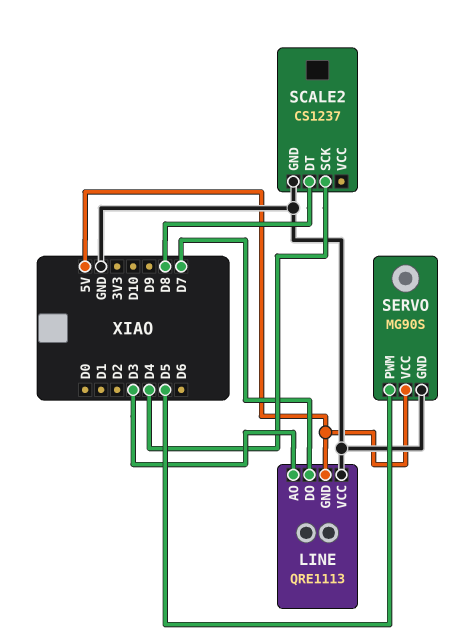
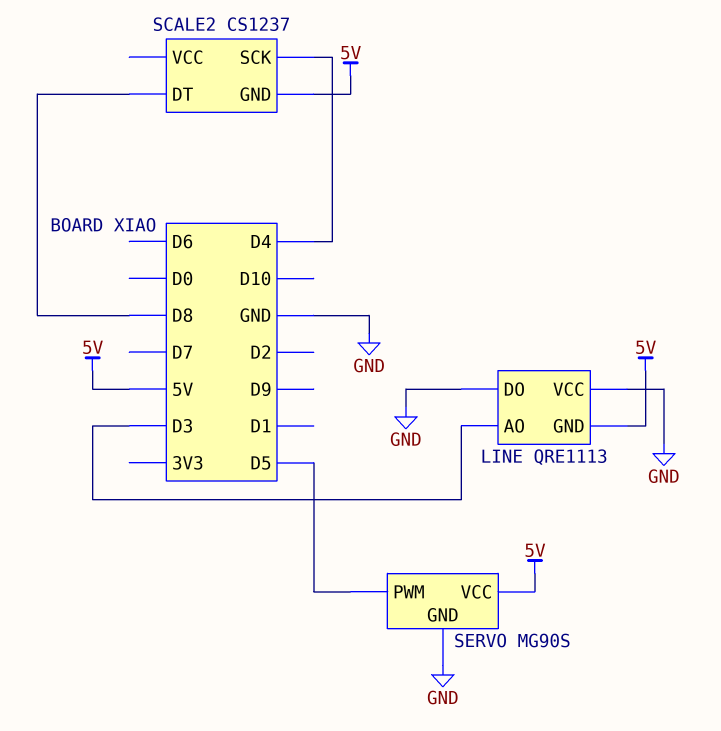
LINE pin DO: D7 -> GND
SCALE2 pin GND: GND -> 5V

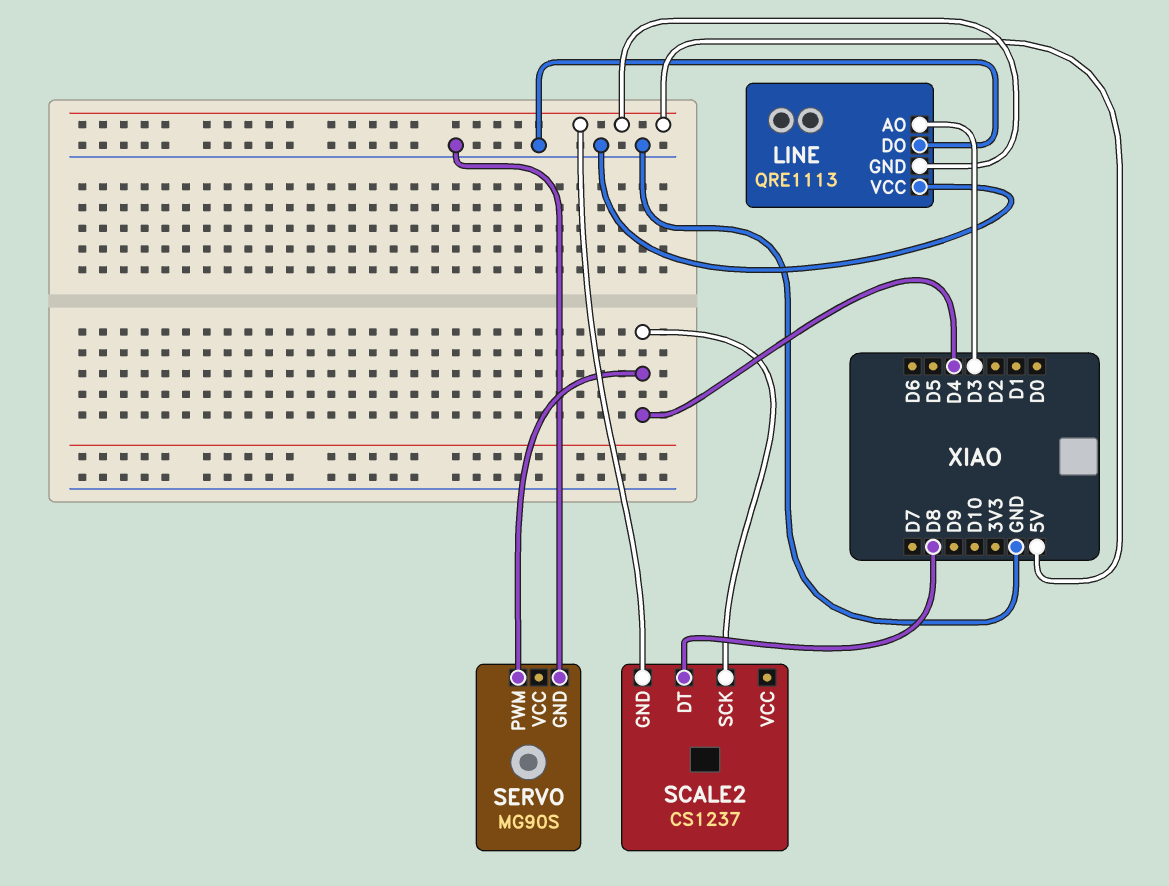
SERVO pin PWM: D5 -> D4
SERVO pin VCC: 5V -> none

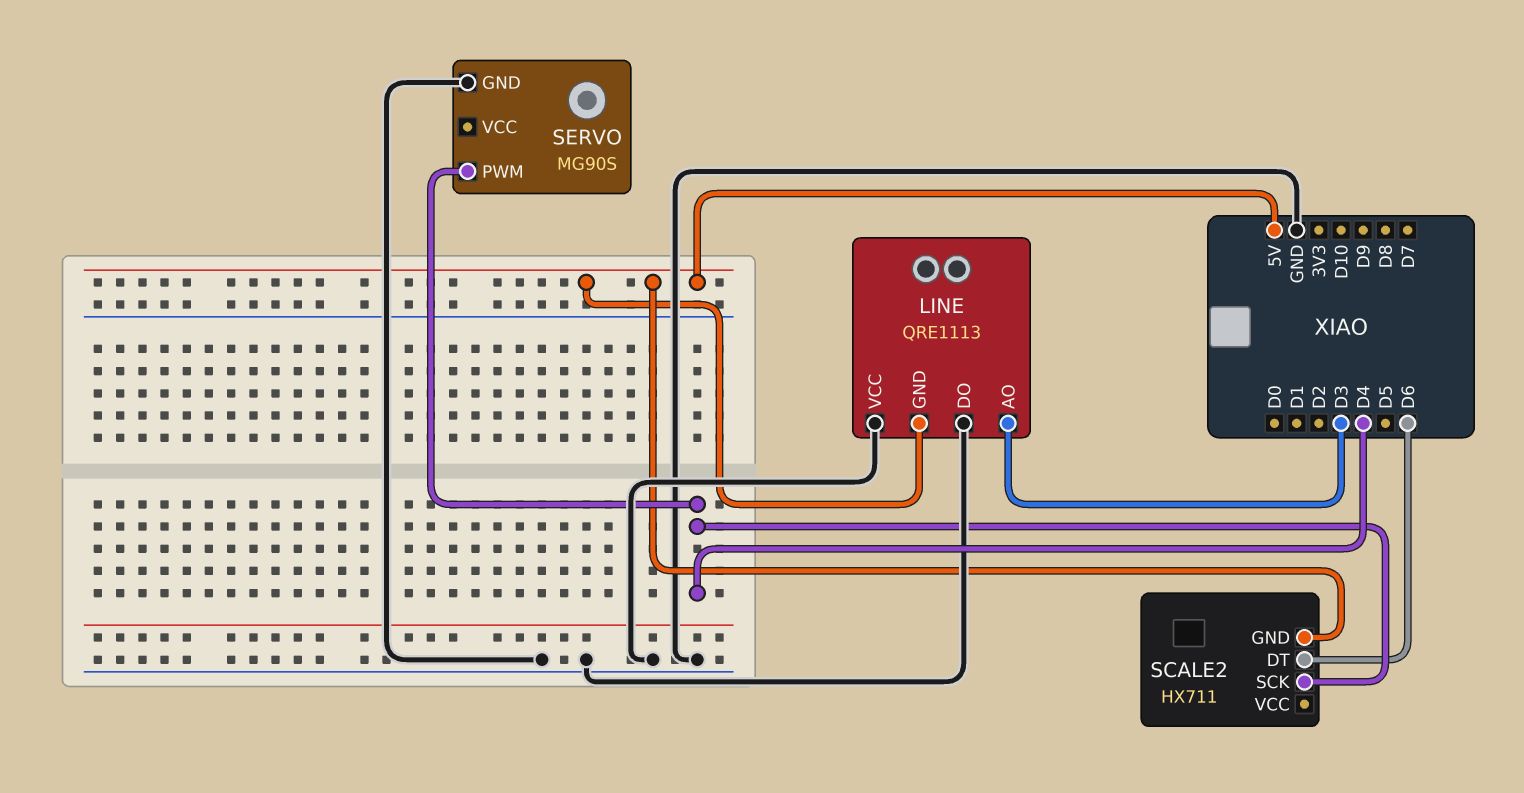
SCALE2: CS1237 -> HX711
SCALE2 pin DT: D8 -> D6

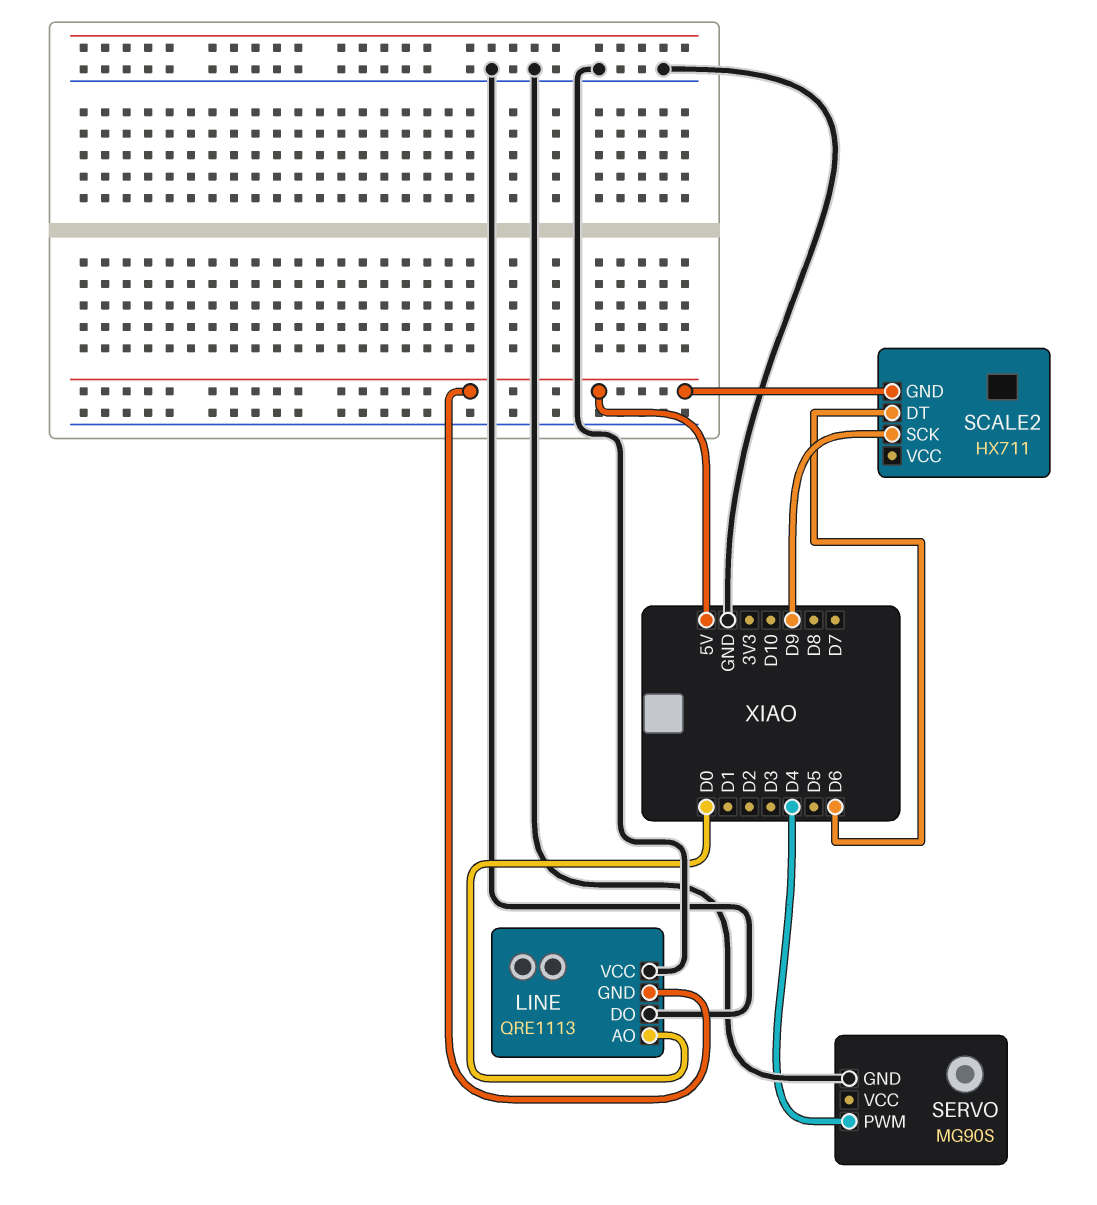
LINE pin AO: D3 -> D0
SCALE2 pin SCK: D4 -> D9

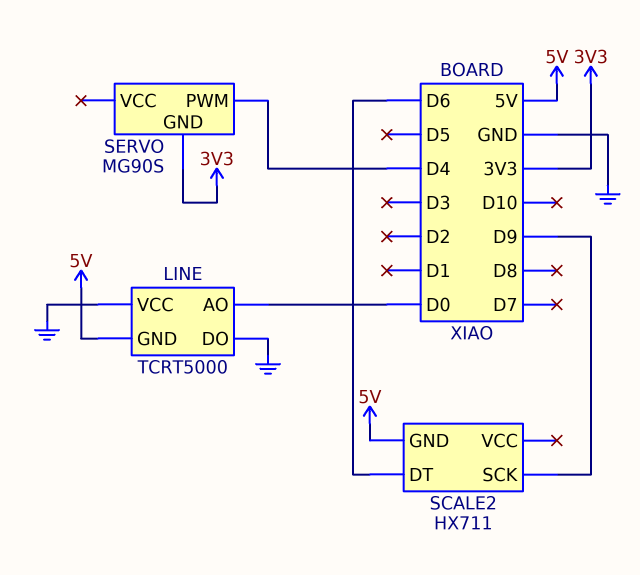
LINE: QRE1113 -> TCRT5000
SERVO pin GND: GND -> 3V3

